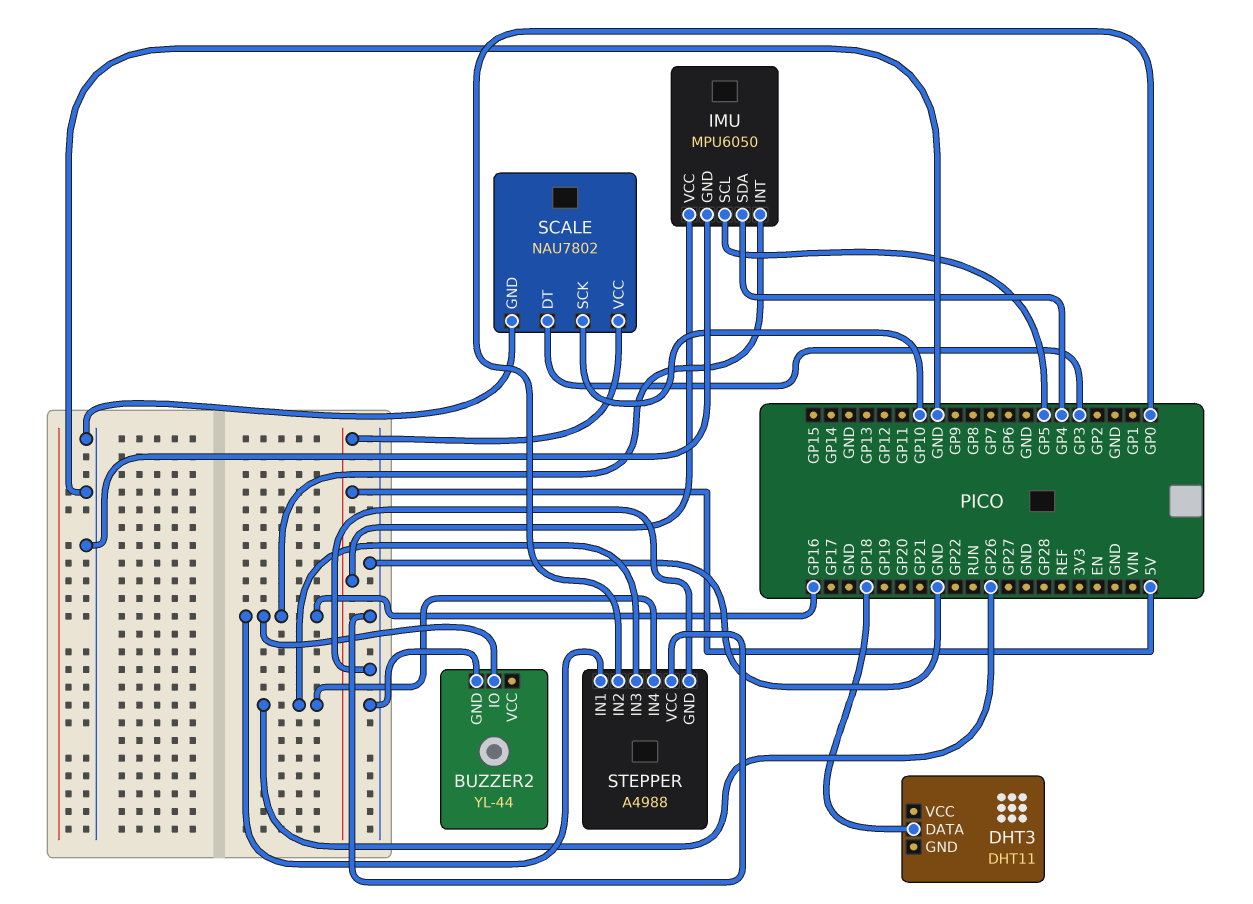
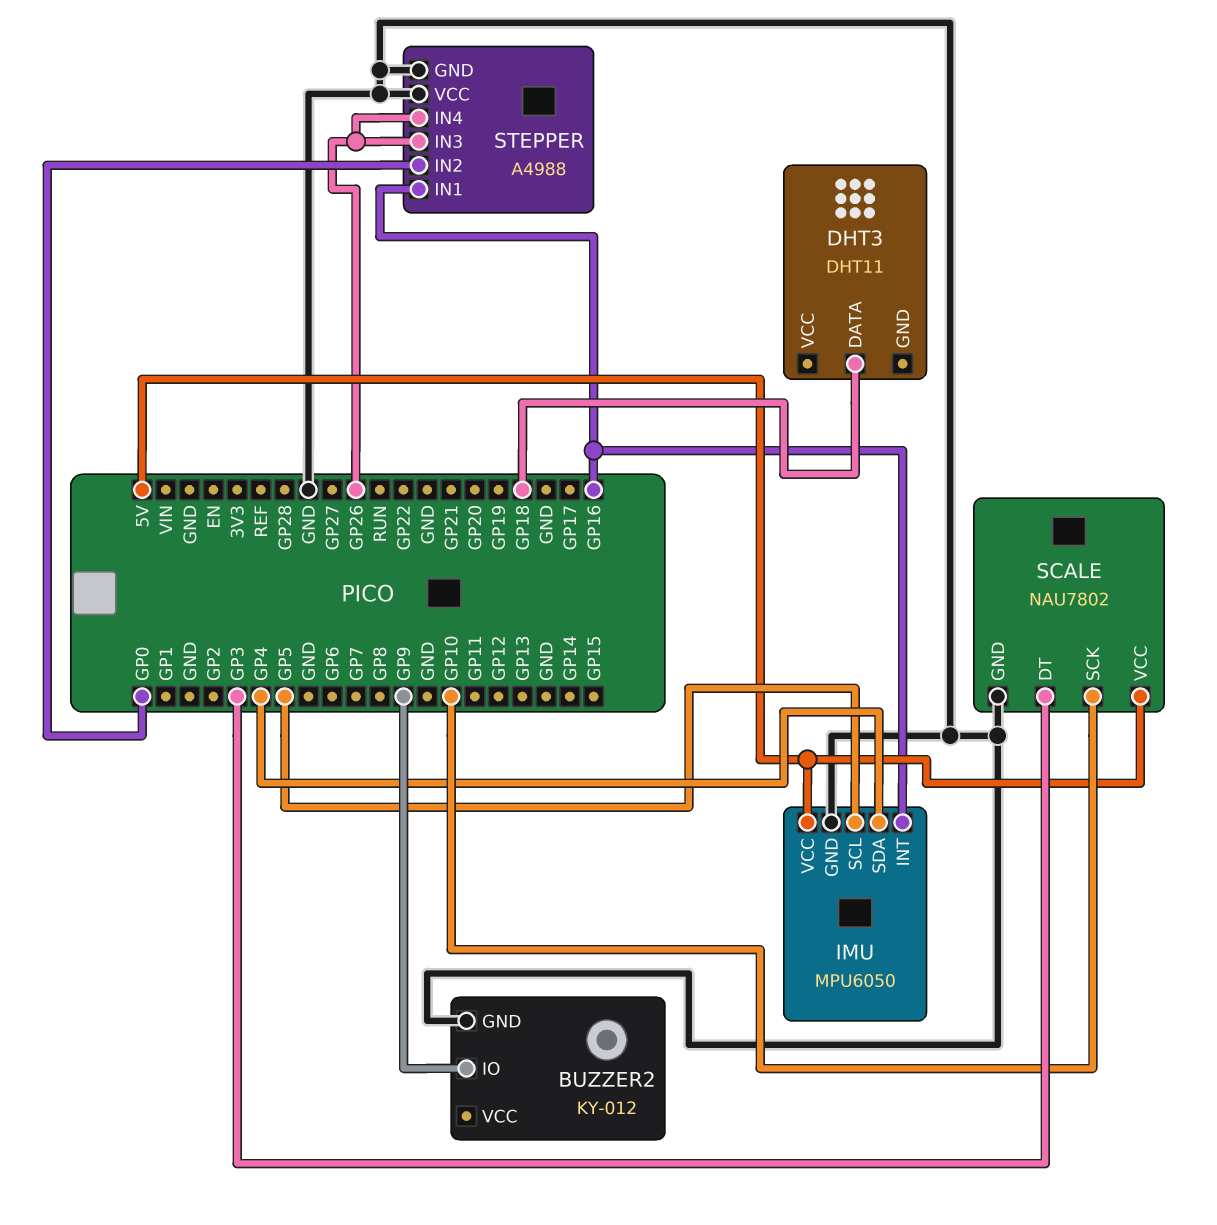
BUZZER2: YL-44 -> KY-012
BUZZER2 pin IO: GP16 -> GP9

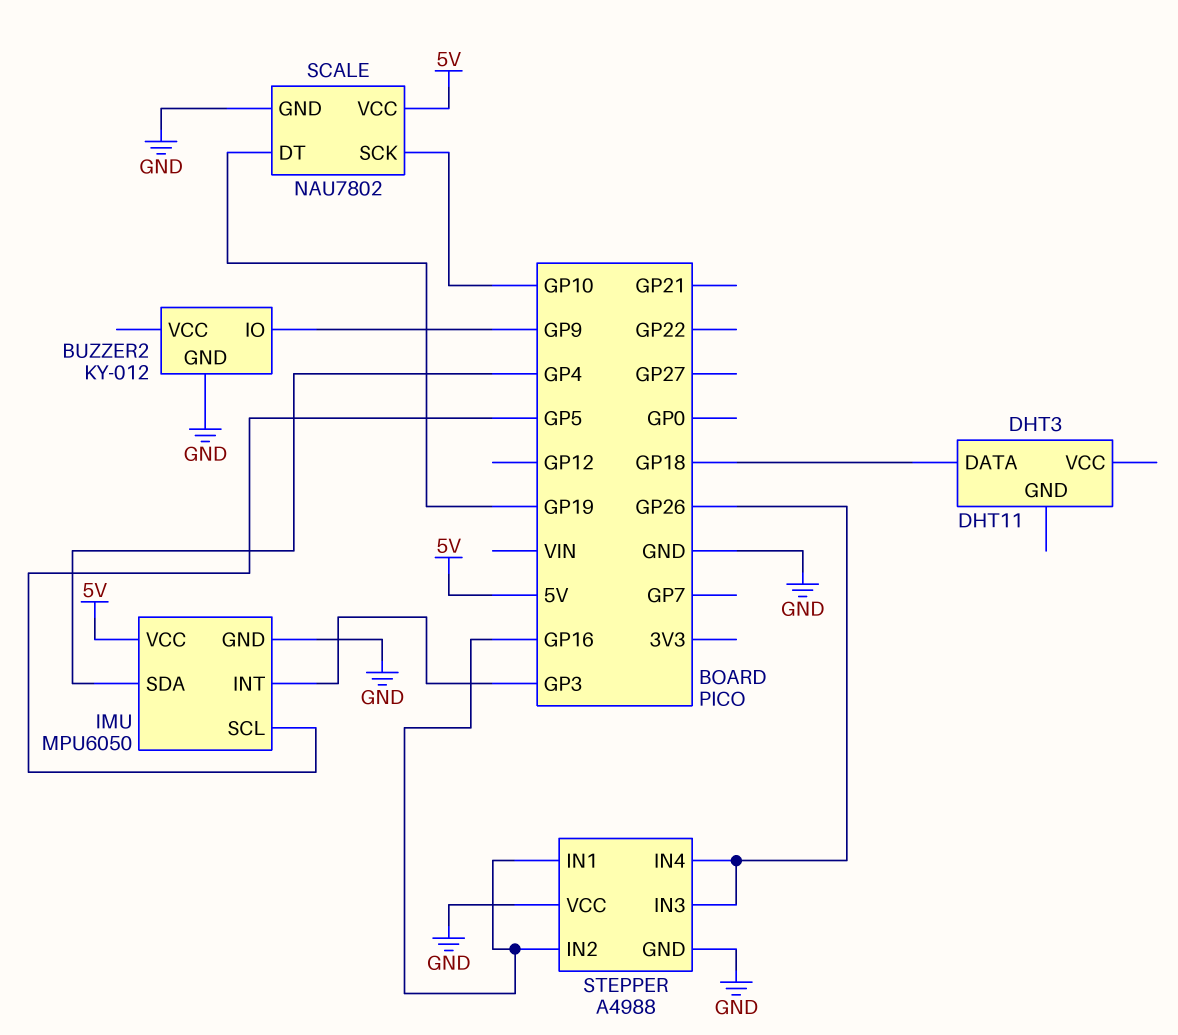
IMU pin INT: GP16 -> GP3
SCALE pin DT: GP3 -> GP19
STEPPER pin IN2: GP0 -> GP16

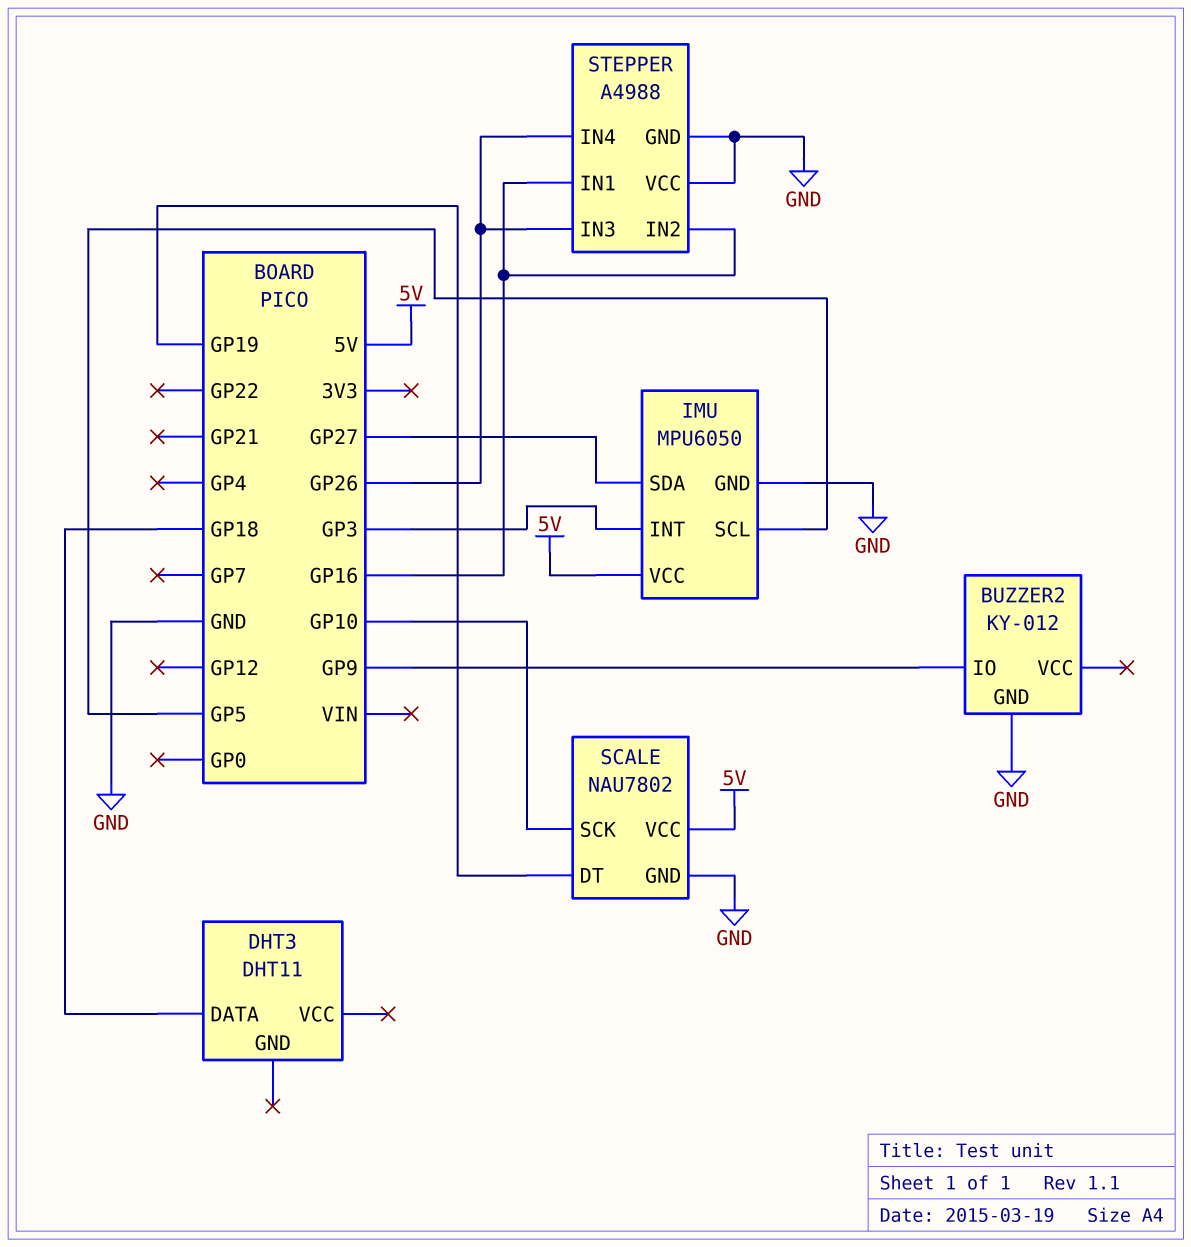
IMU pin SDA: GP4 -> GP27

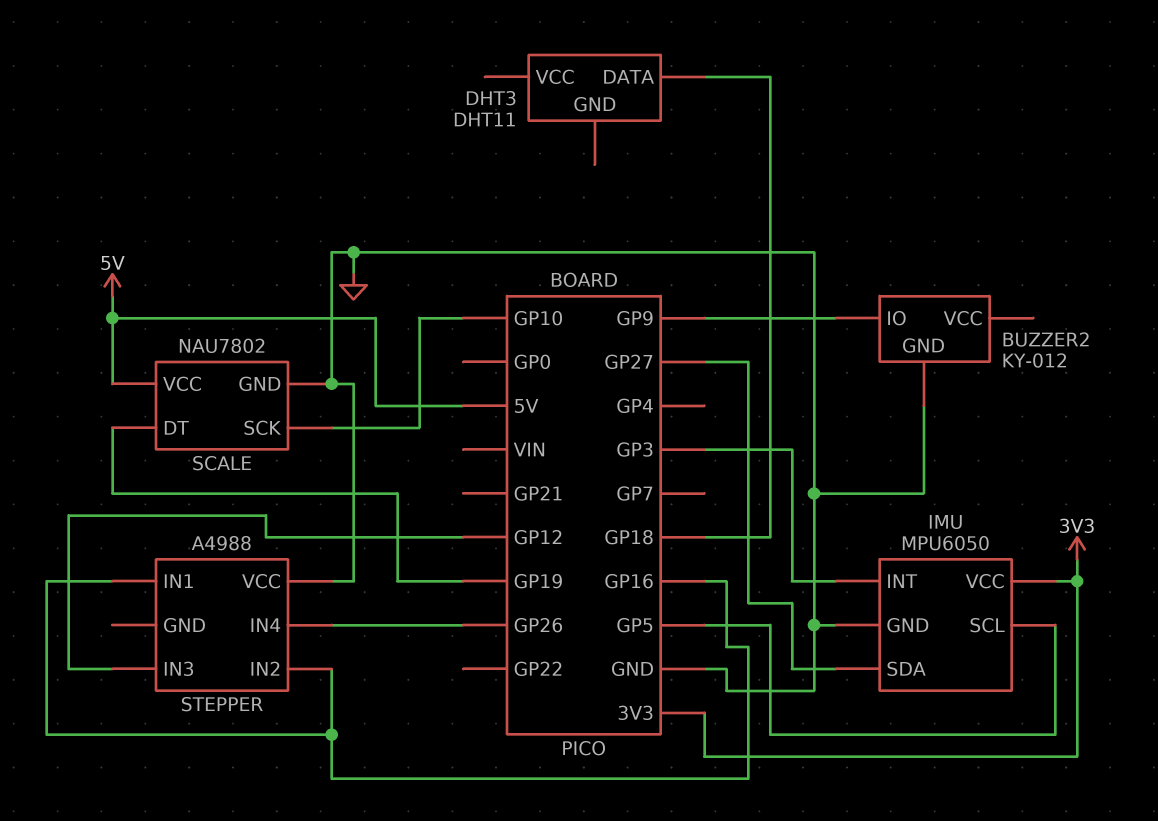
IMU pin VCC: 5V -> 3V3
STEPPER pin GND: GND -> none
STEPPER pin IN3: GP26 -> GP12

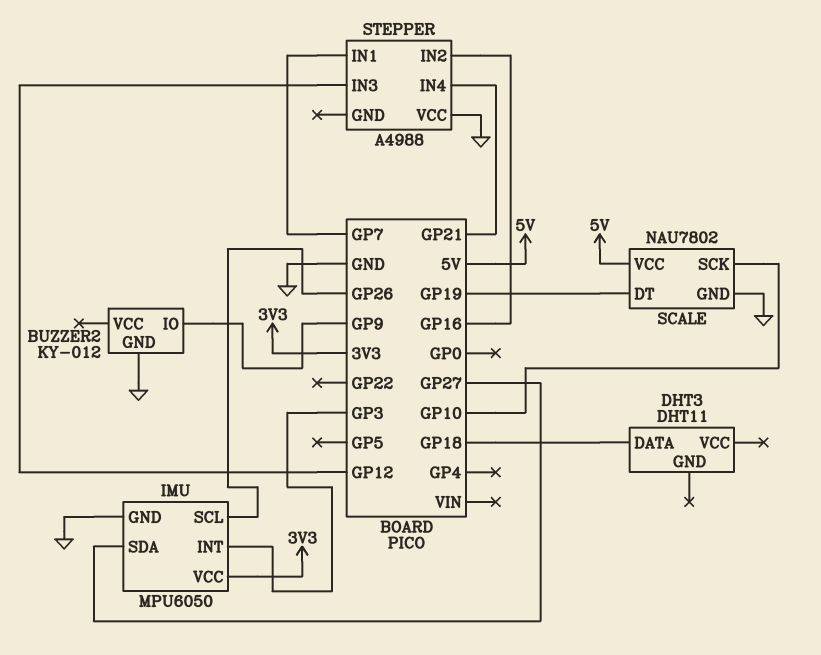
IMU pin SCL: GP5 -> GP26
STEPPER pin IN1: GP16 -> GP7
STEPPER pin IN4: GP26 -> GP21

